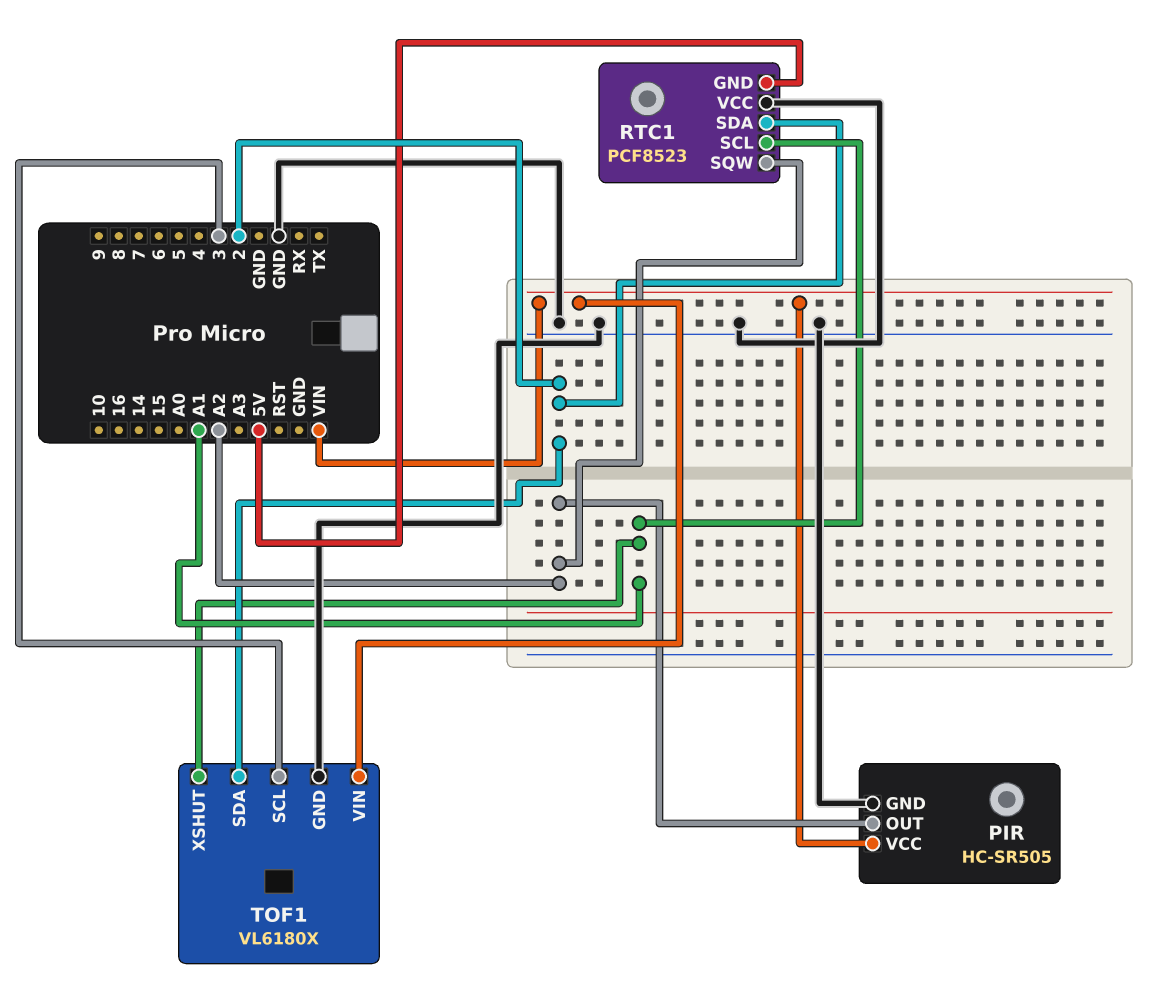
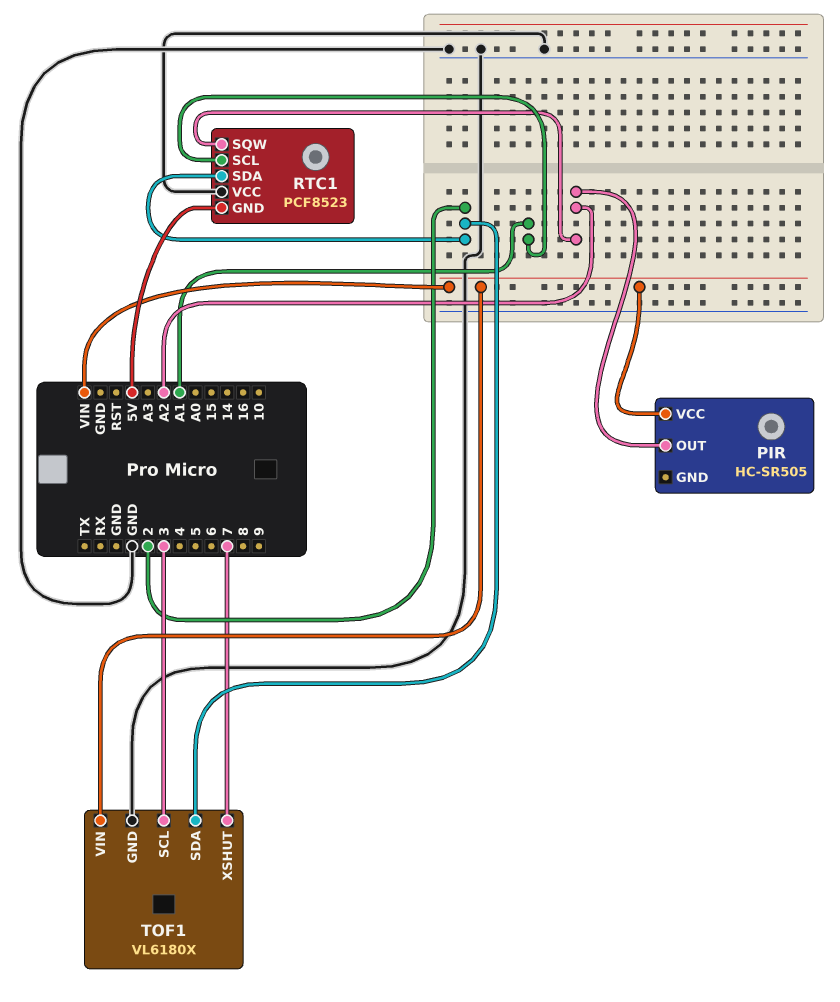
PIR pin GND: GND -> none
TOF1 pin XSHUT: A1 -> 7

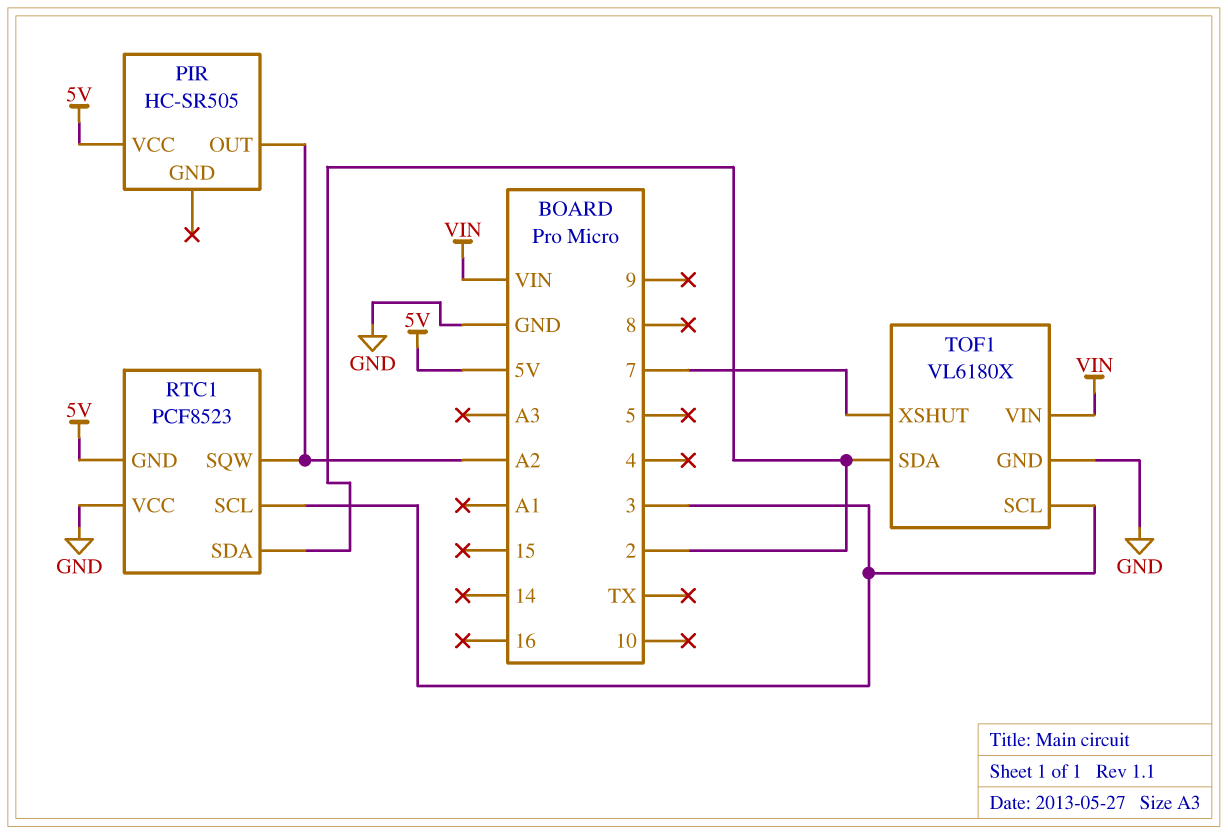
PIR pin VCC: VIN -> 5V
RTC1 pin SCL: A1 -> 3

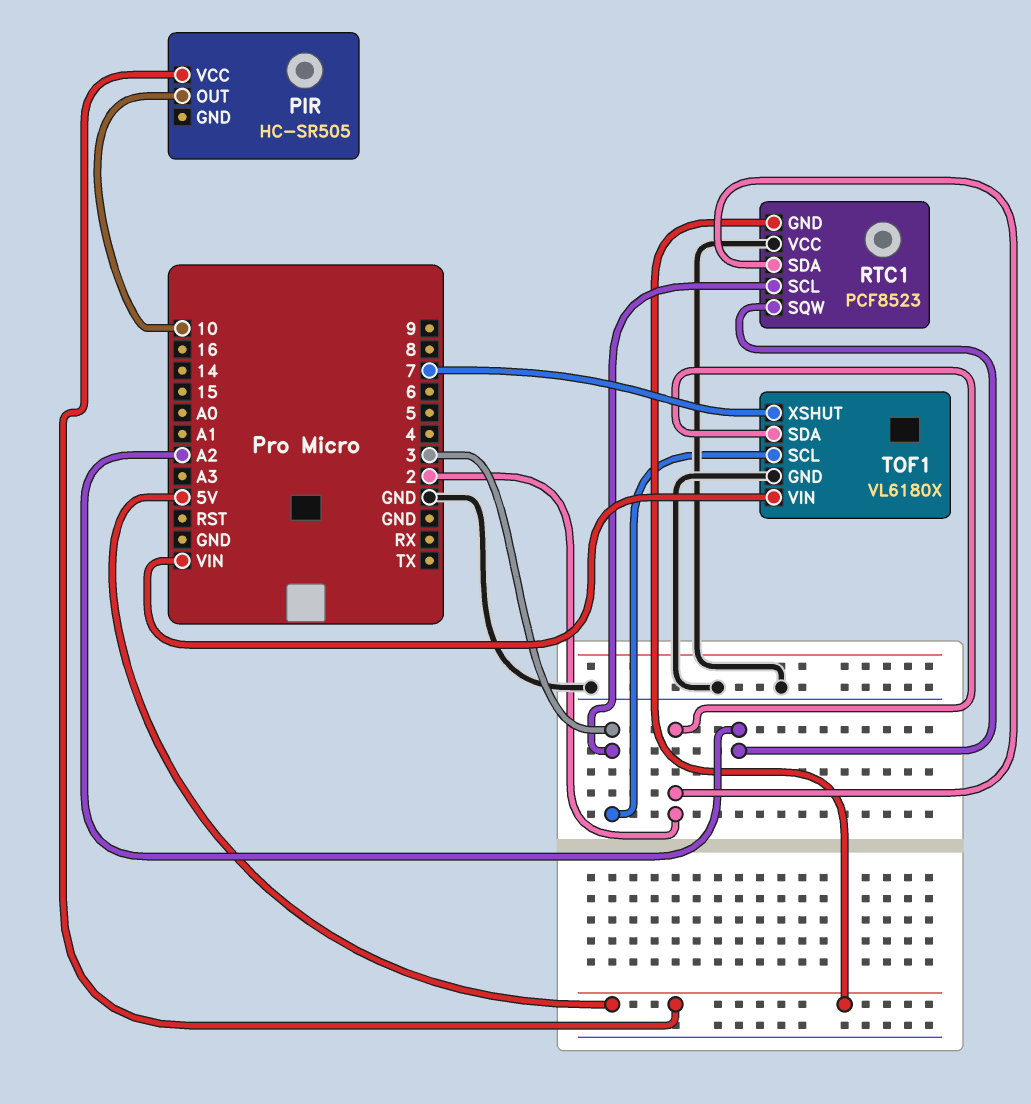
PIR pin OUT: A2 -> 10

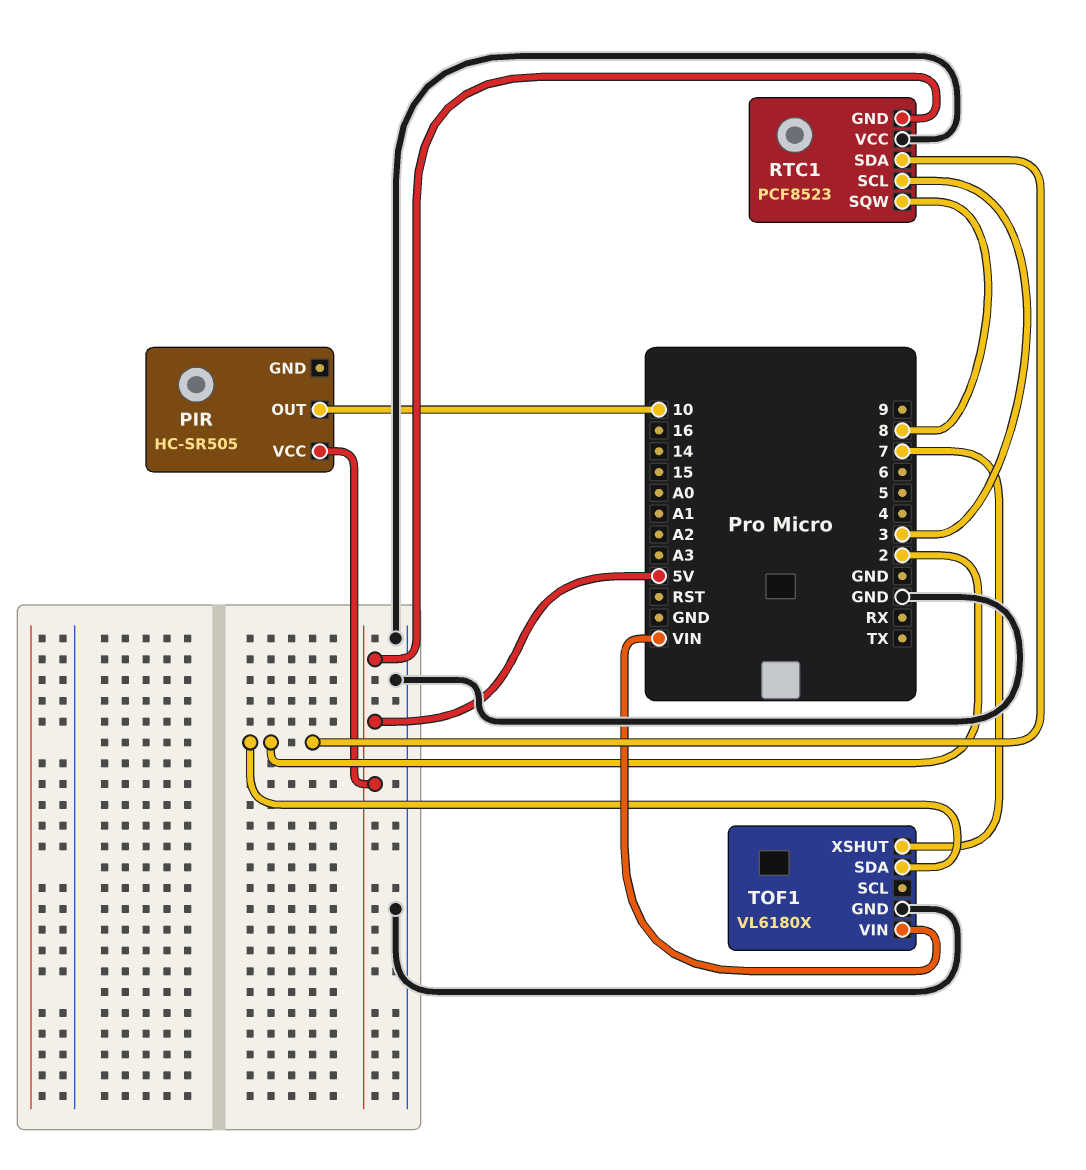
RTC1 pin SQW: A2 -> 8
TOF1 pin SCL: 3 -> none

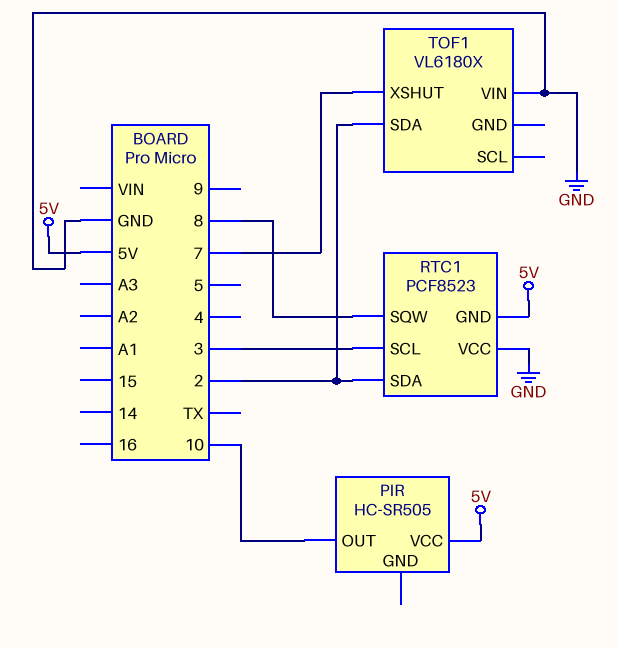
TOF1 pin GND: GND -> none
TOF1 pin VIN: VIN -> GND

